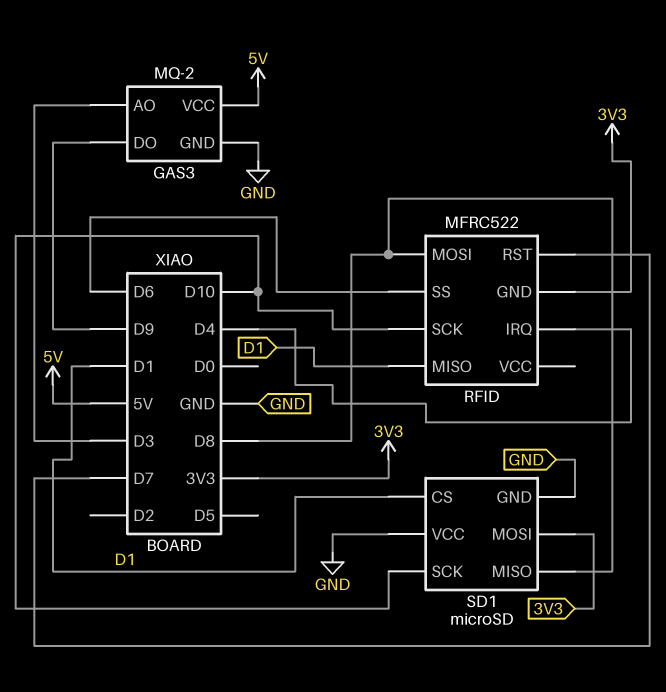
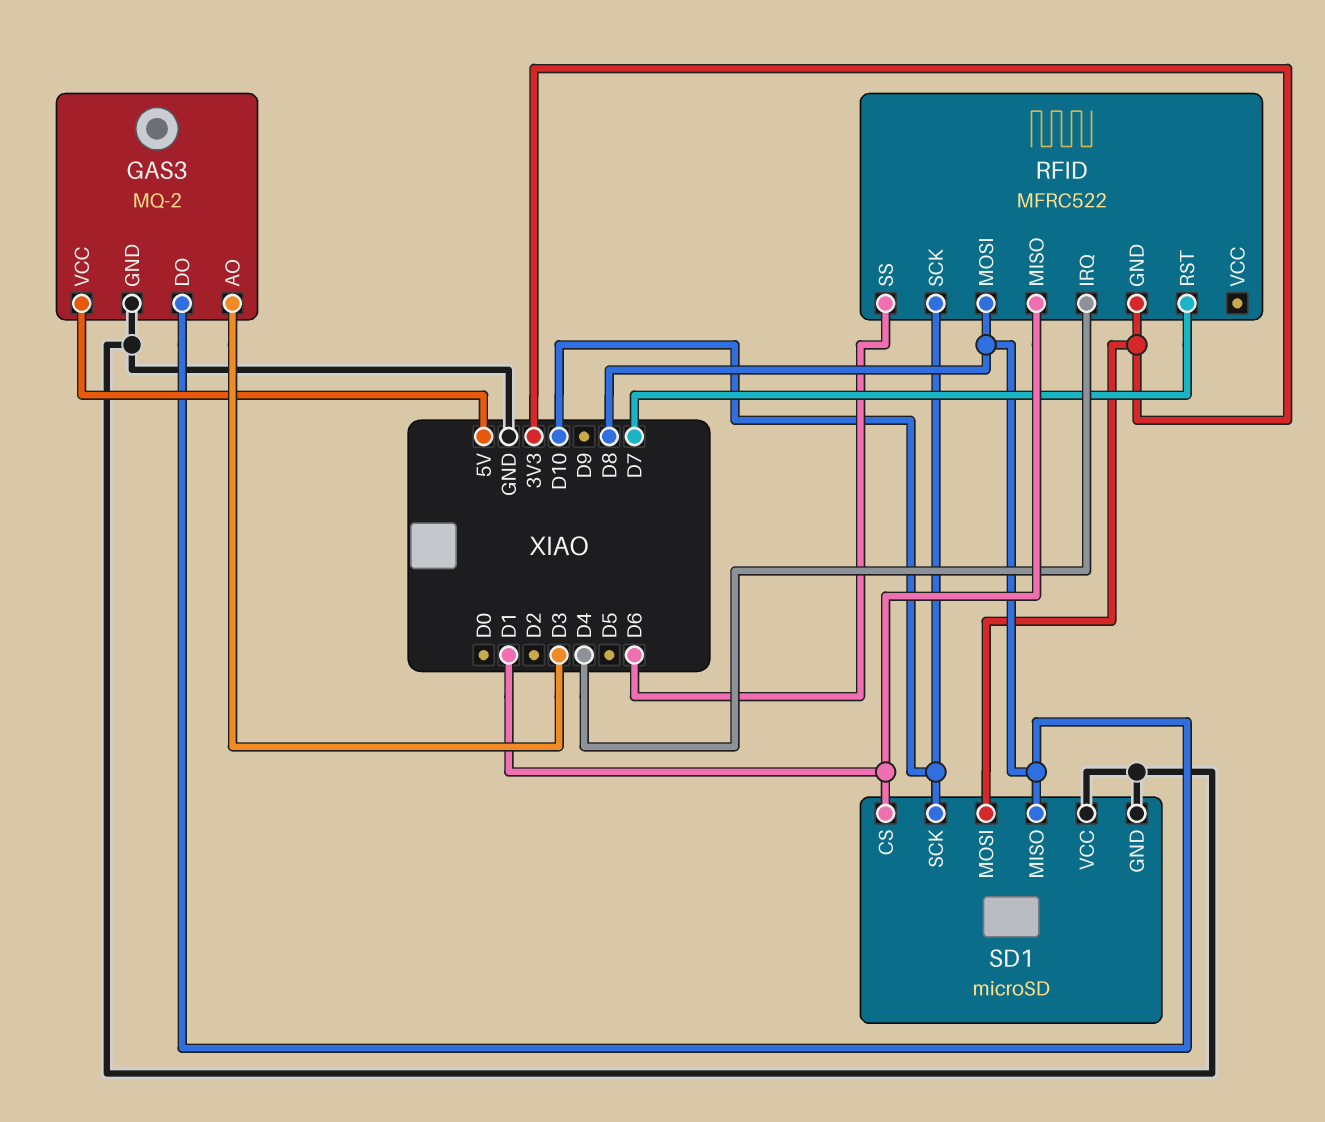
GAS3 pin DO: D9 -> D8

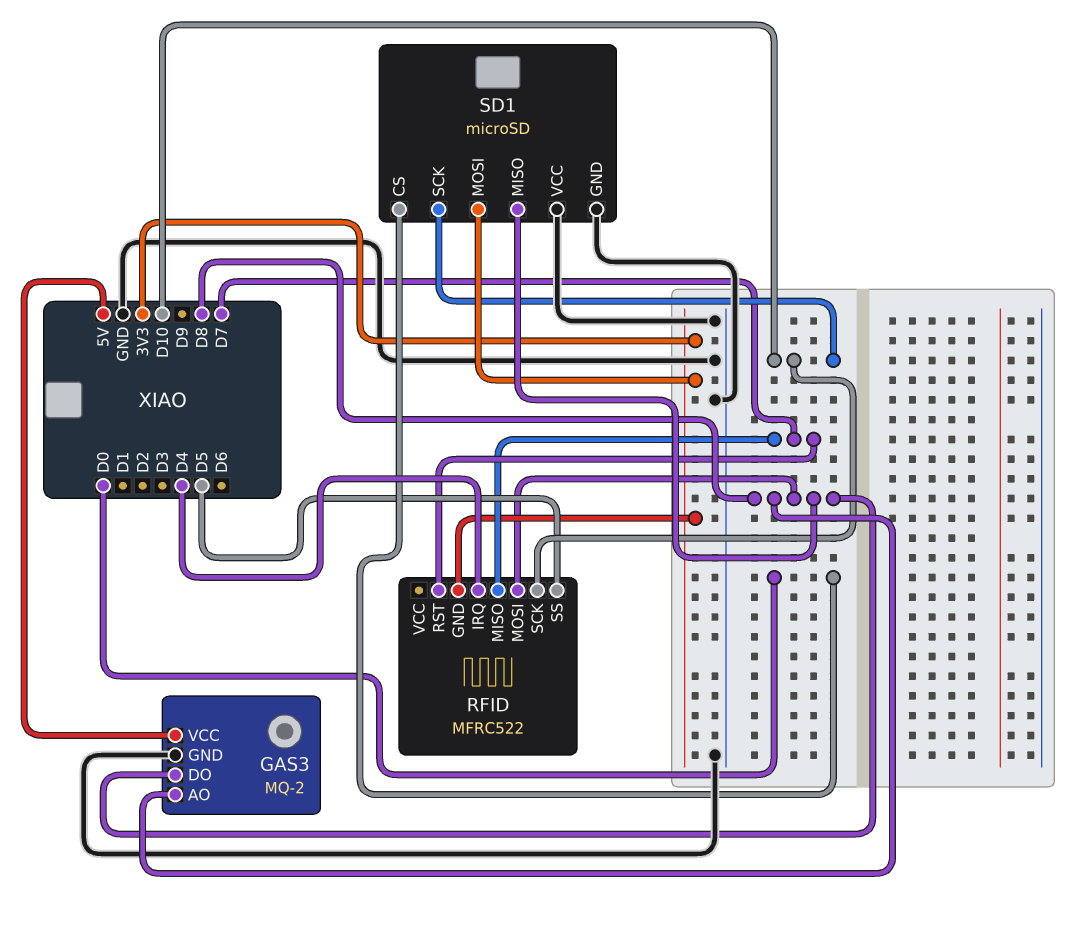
GAS3 pin AO: D3 -> D8
RFID pin MISO: D1 -> D7
RFID pin SS: D6 -> D5
SD1 pin CS: D1 -> D0

